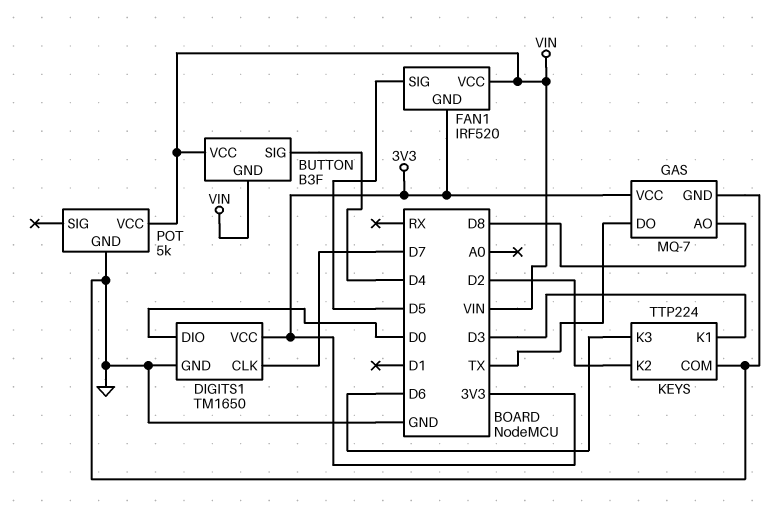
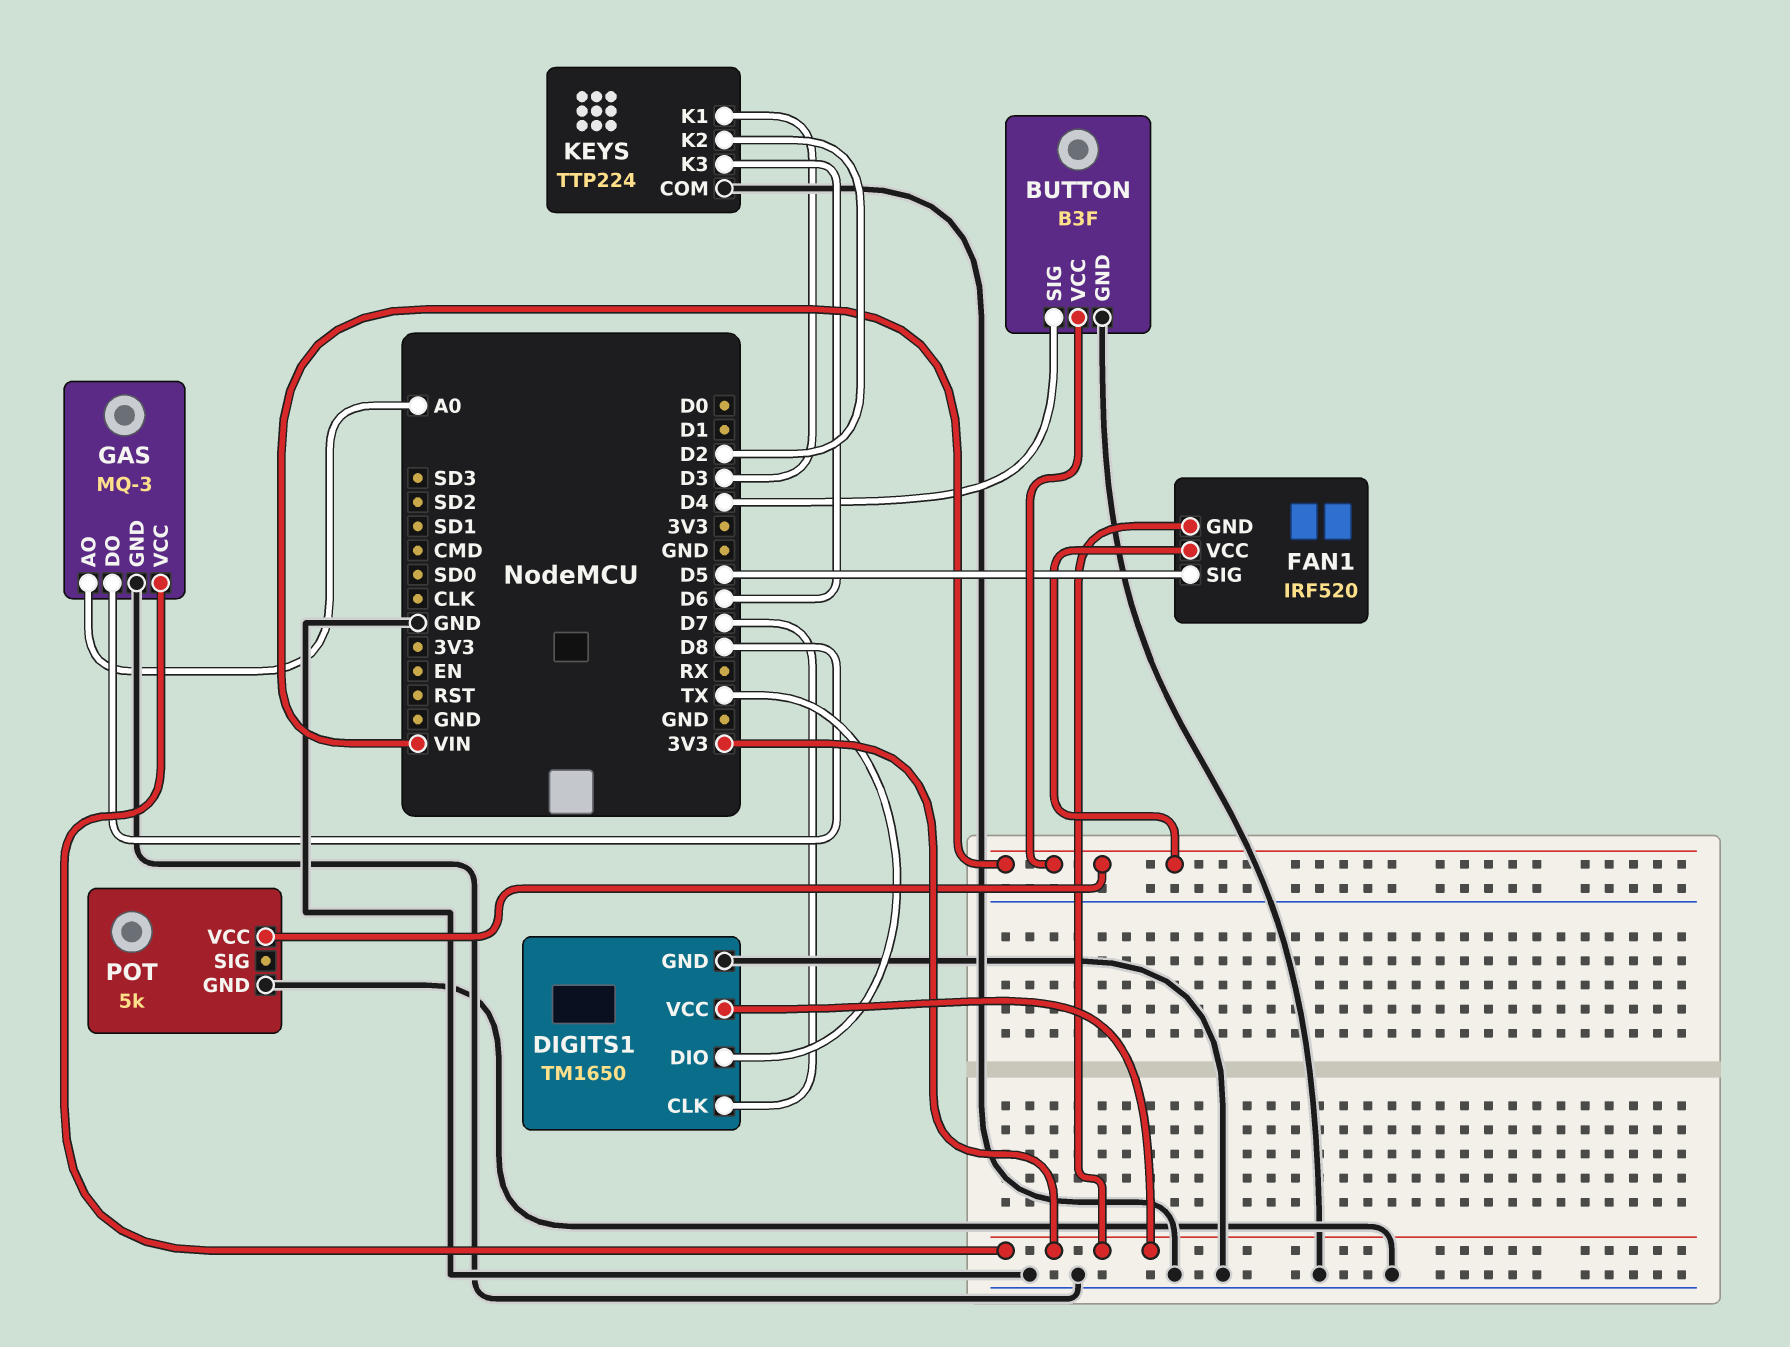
BUTTON pin GND: VIN -> GND
DIGITS1 pin DIO: D0 -> TX
GAS: MQ-7 -> MQ-3
GAS pin AO: D8 -> A0
GAS pin DO: TX -> D8

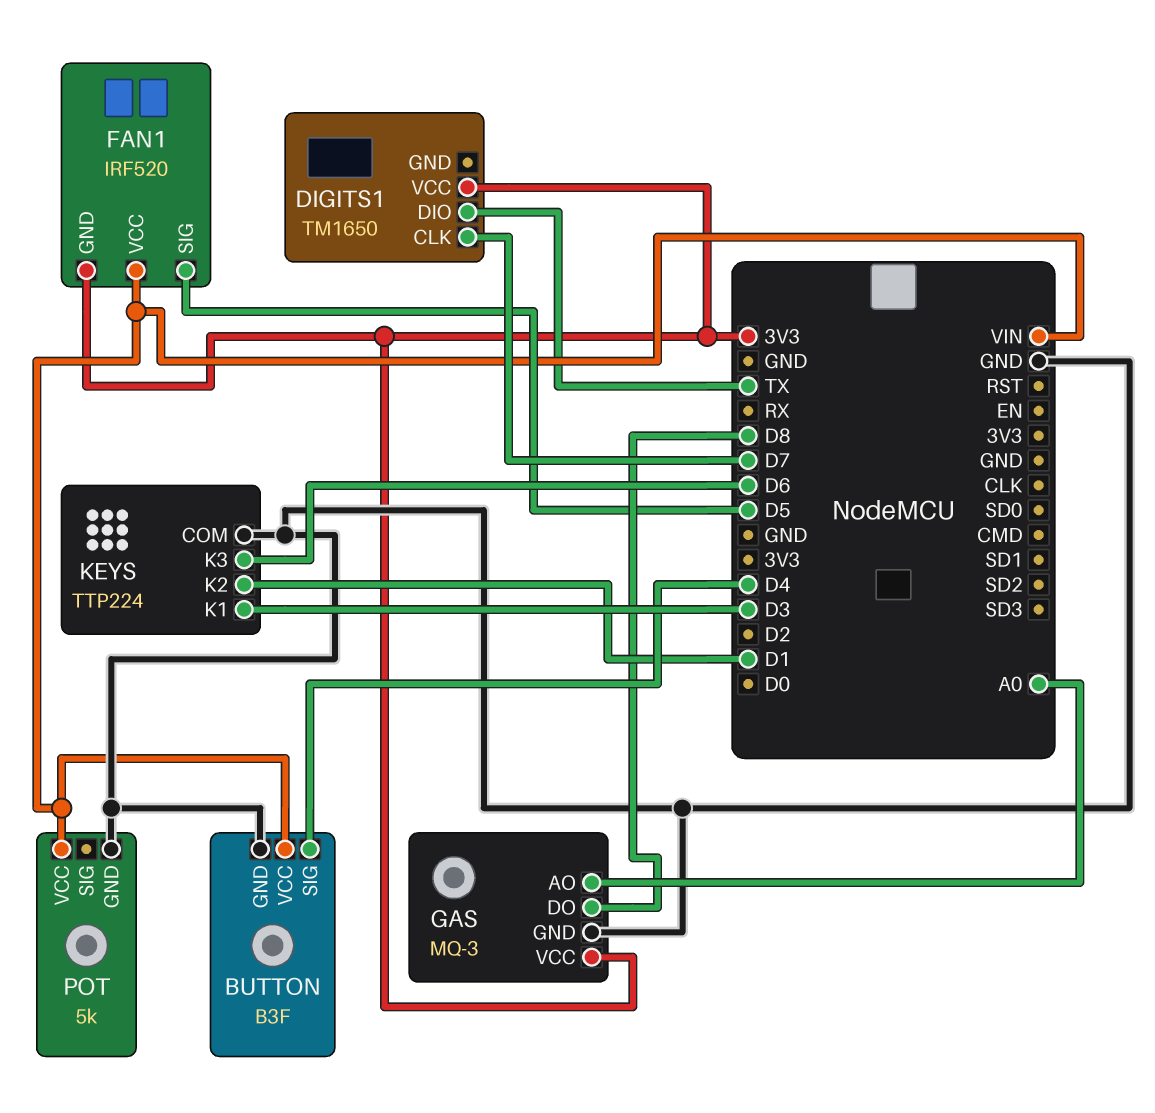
DIGITS1 pin GND: GND -> none
KEYS pin K2: D2 -> D1

